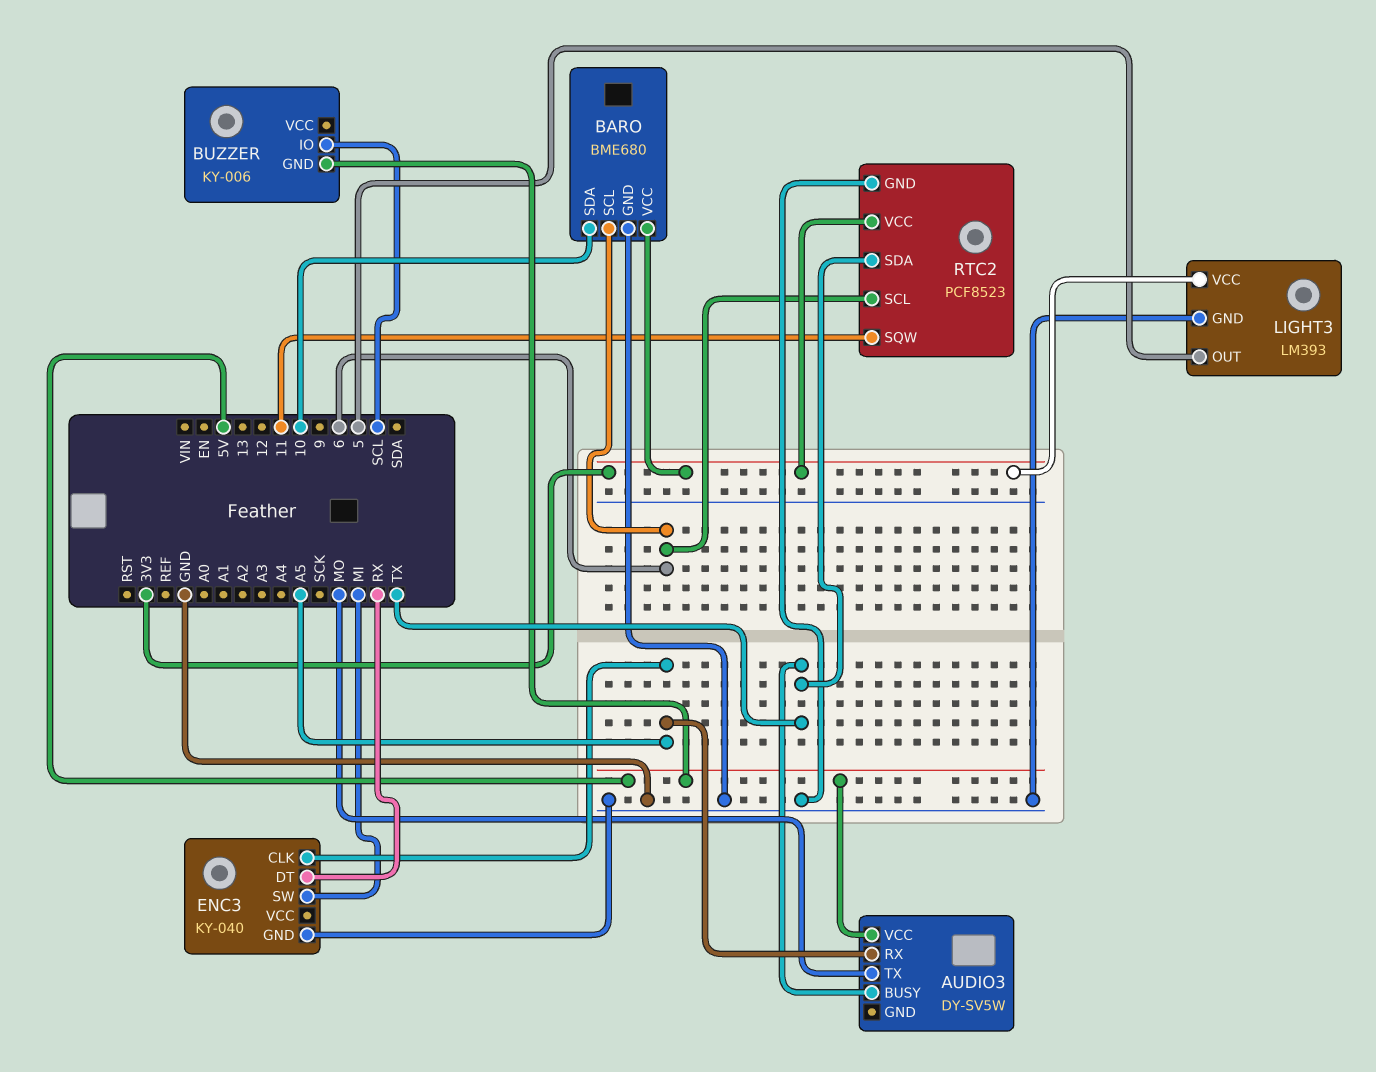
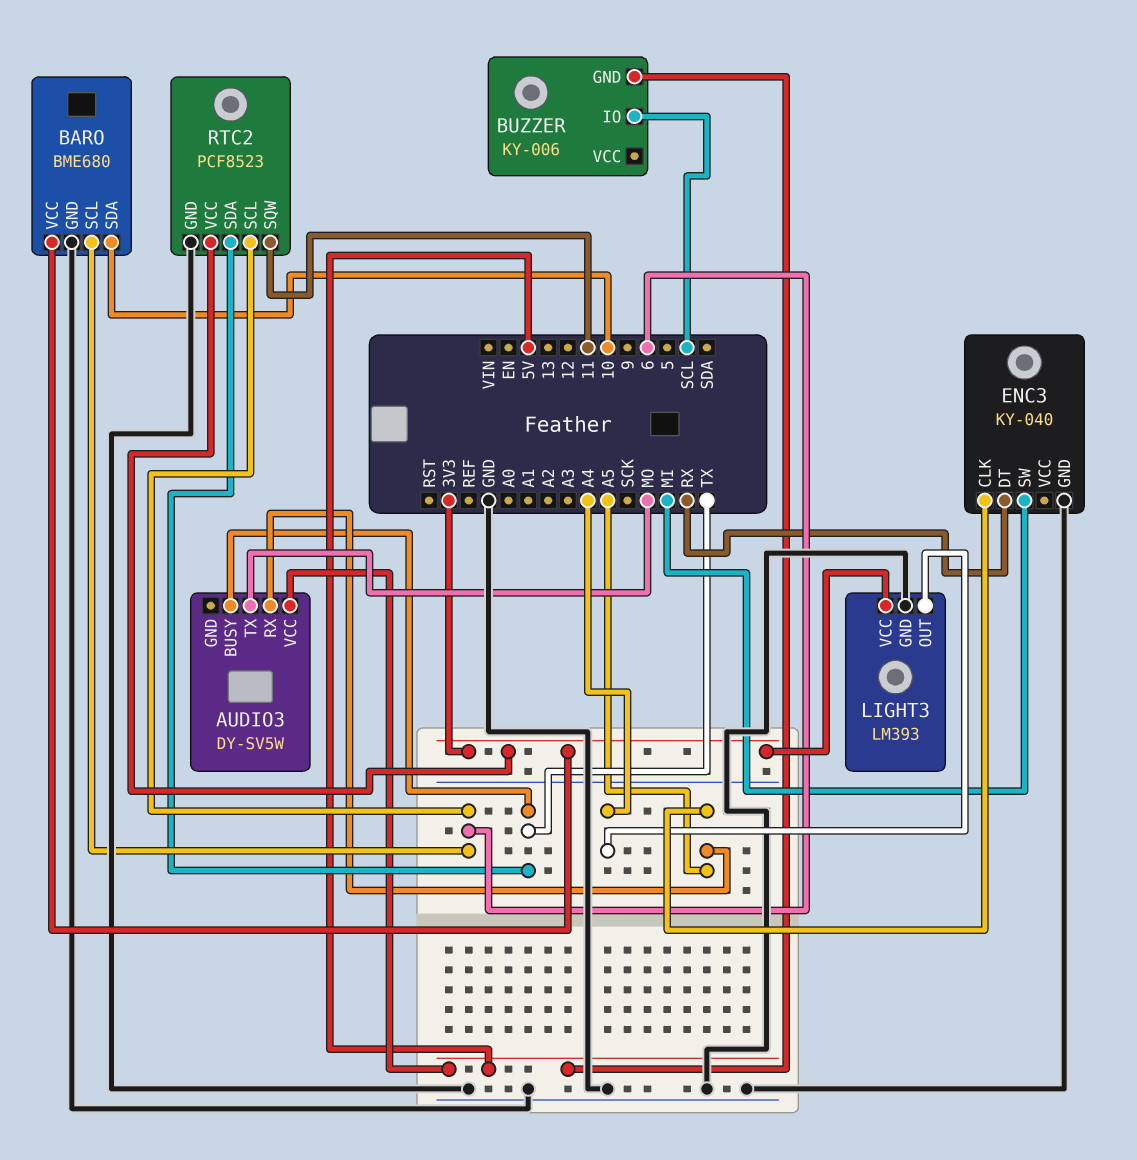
LIGHT3 pin OUT: 5 -> A4

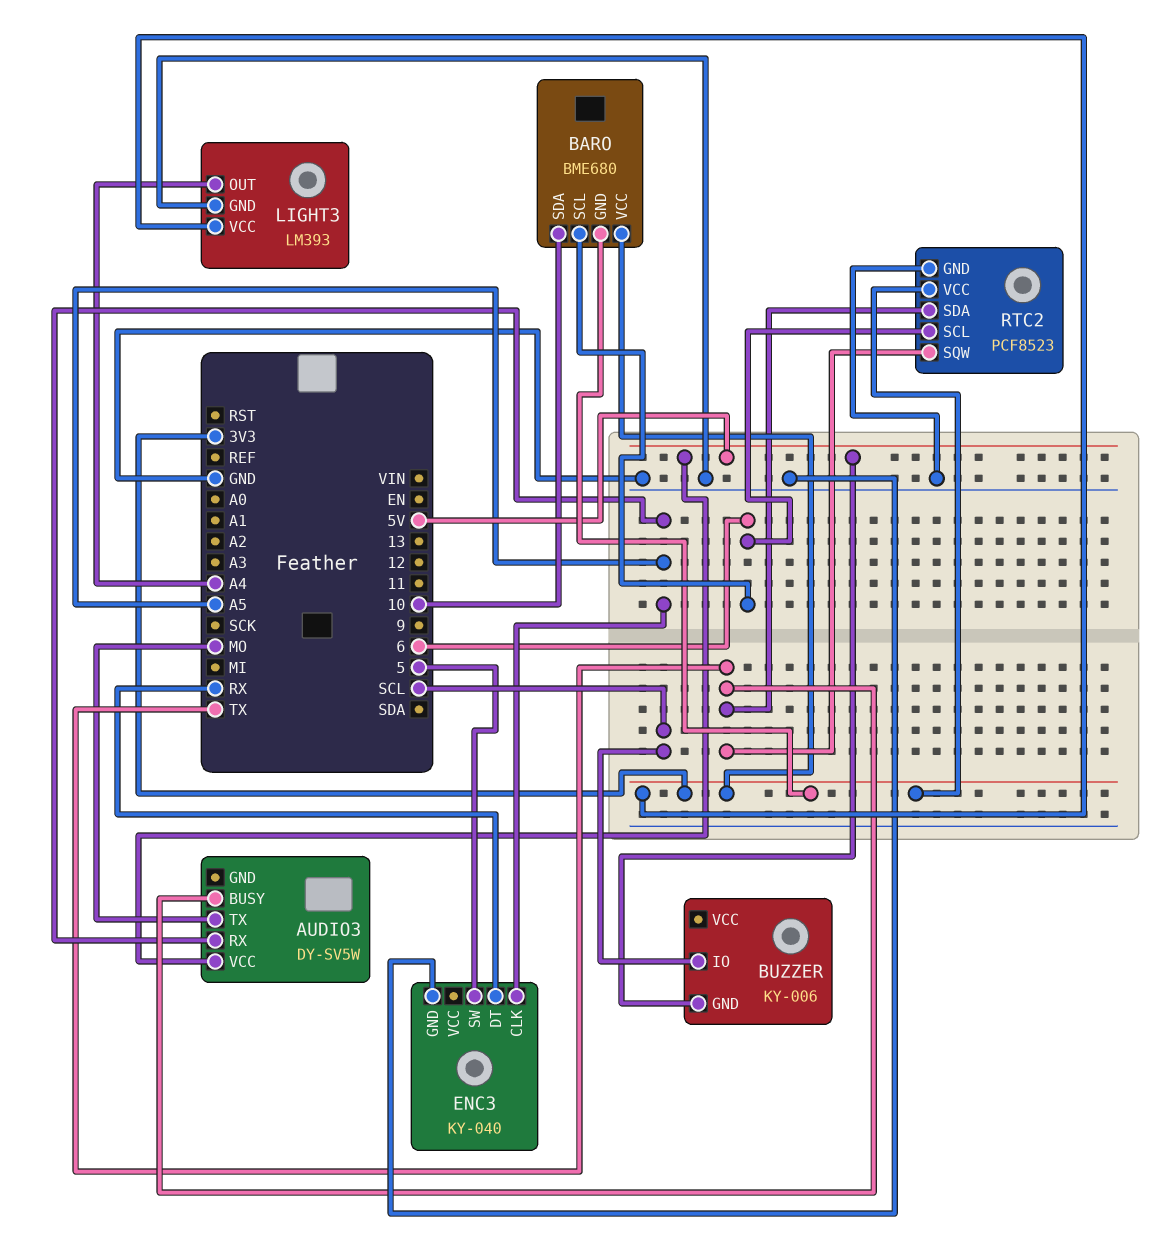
BARO pin GND: GND -> 3V3
ENC3 pin SW: MI -> 5
RTC2 pin SQW: 11 -> TX

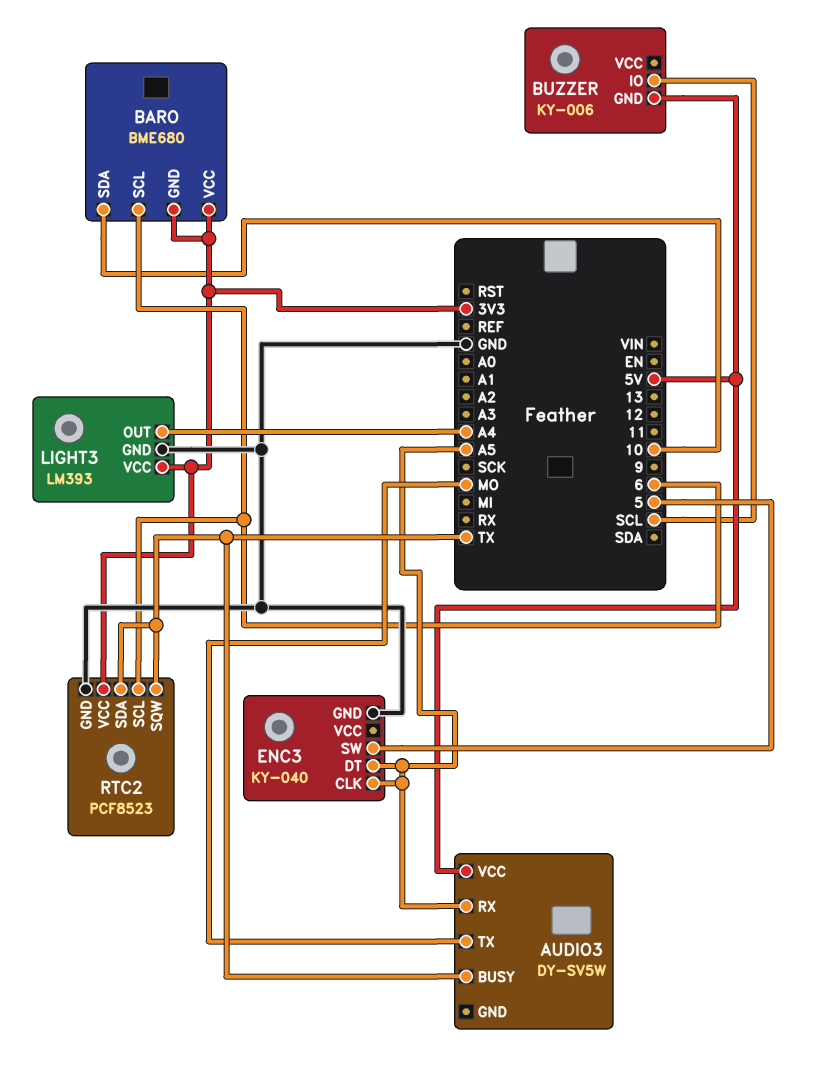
ENC3 pin DT: RX -> A5

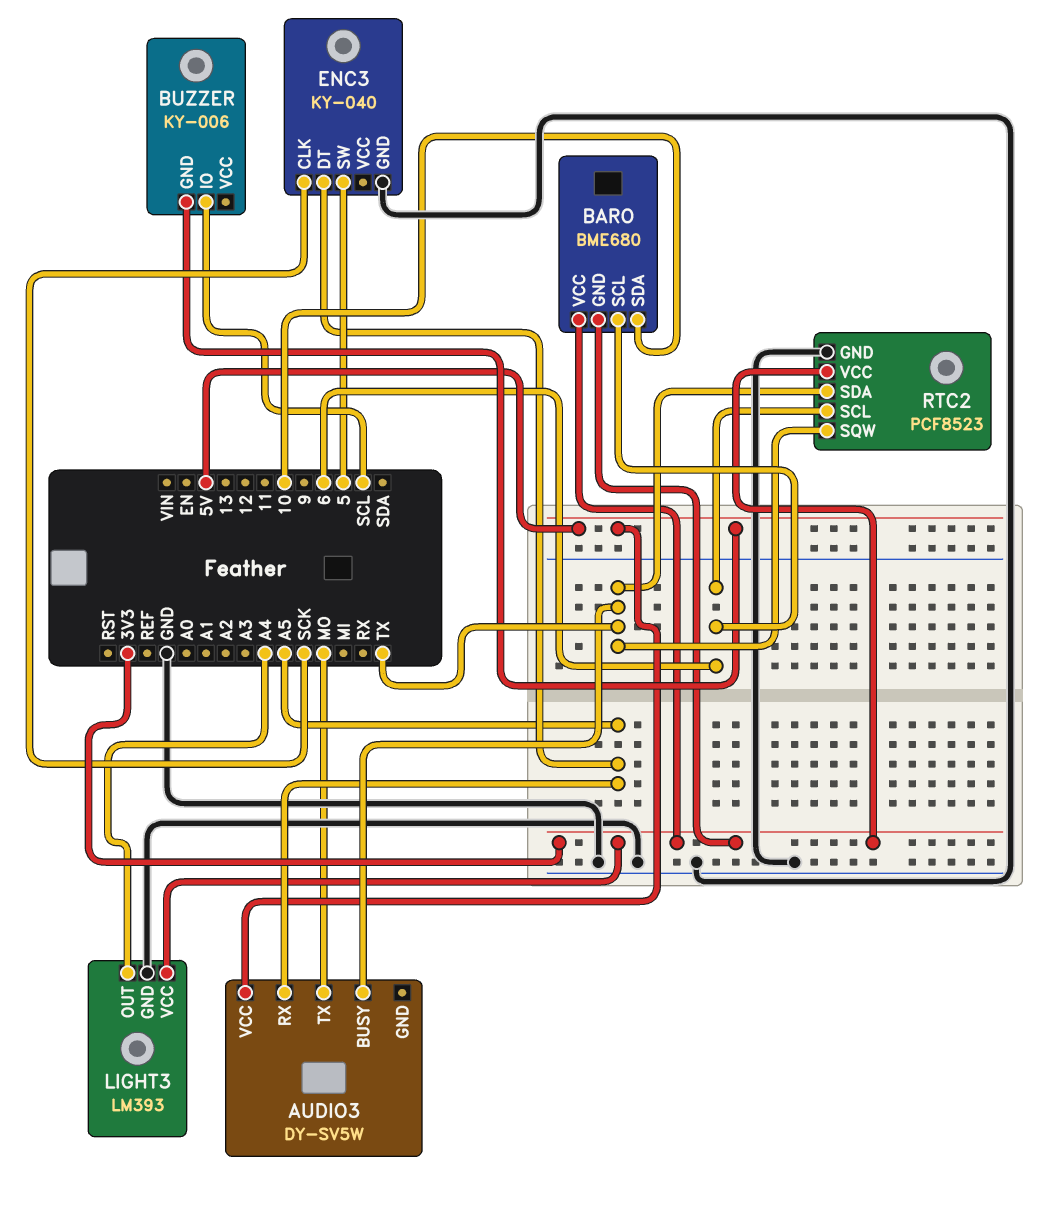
ENC3 pin CLK: A5 -> SCK

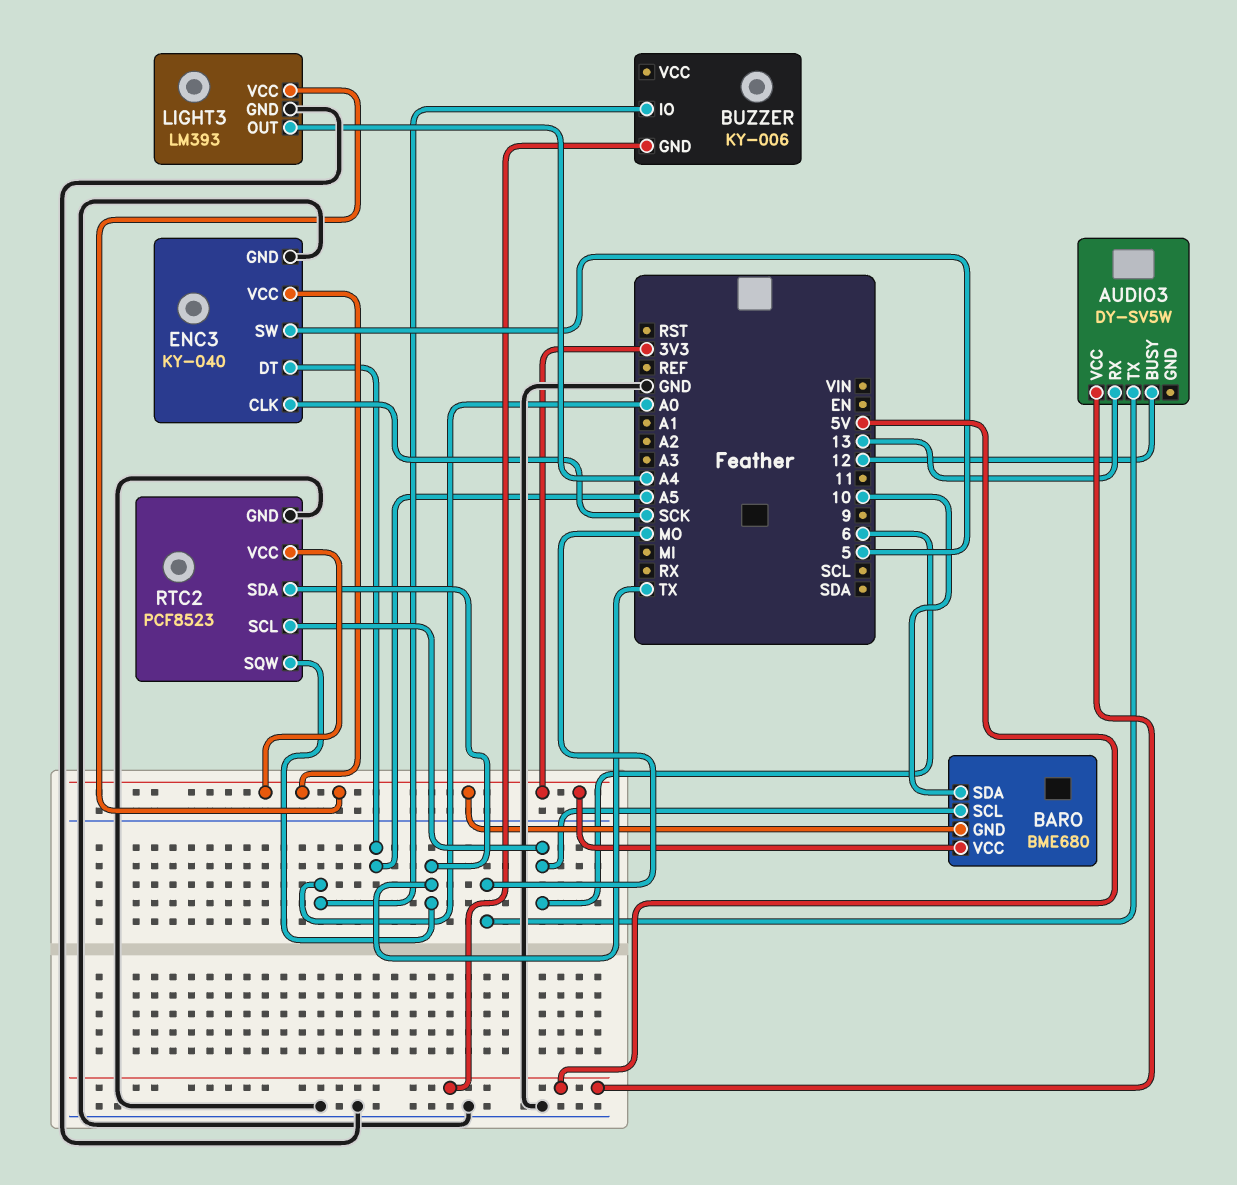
AUDIO3 pin BUSY: TX -> 12
AUDIO3 pin RX: A5 -> 13
BUZZER pin IO: SCL -> A0
ENC3 pin VCC: none -> 3V3

